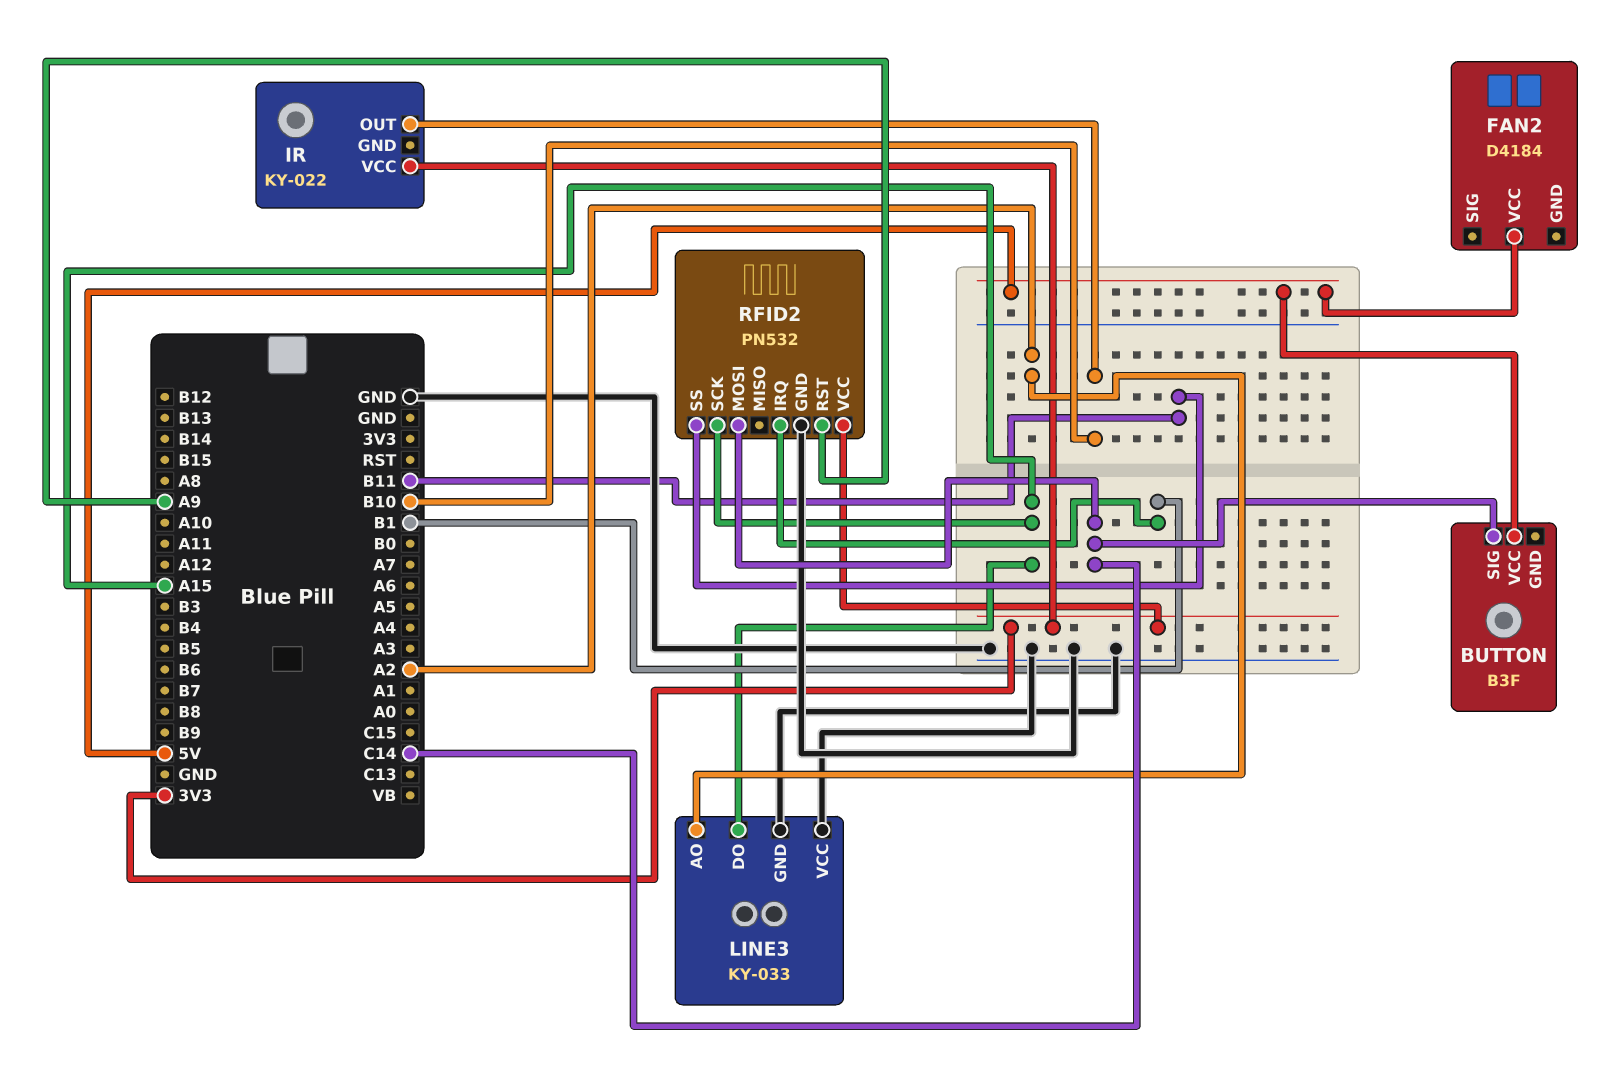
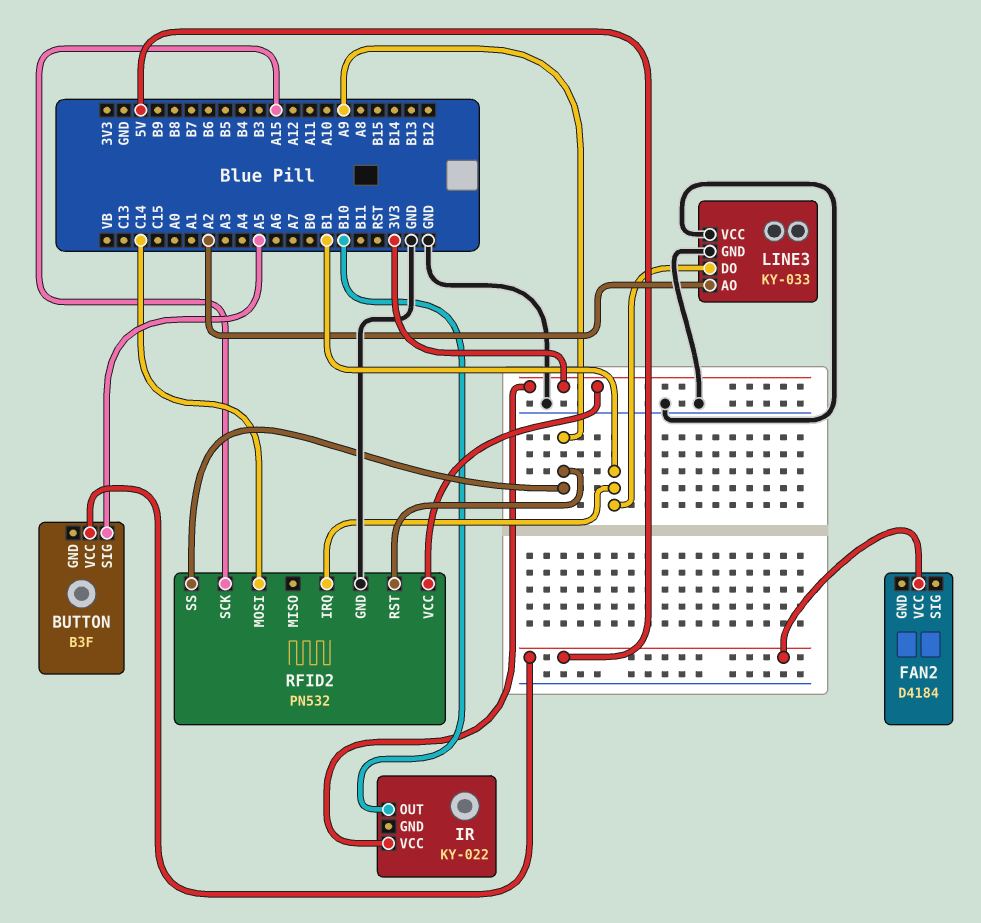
BUTTON pin SIG: C14 -> A5
LINE3 pin DO: A15 -> B1
RFID2 pin SS: B11 -> A9

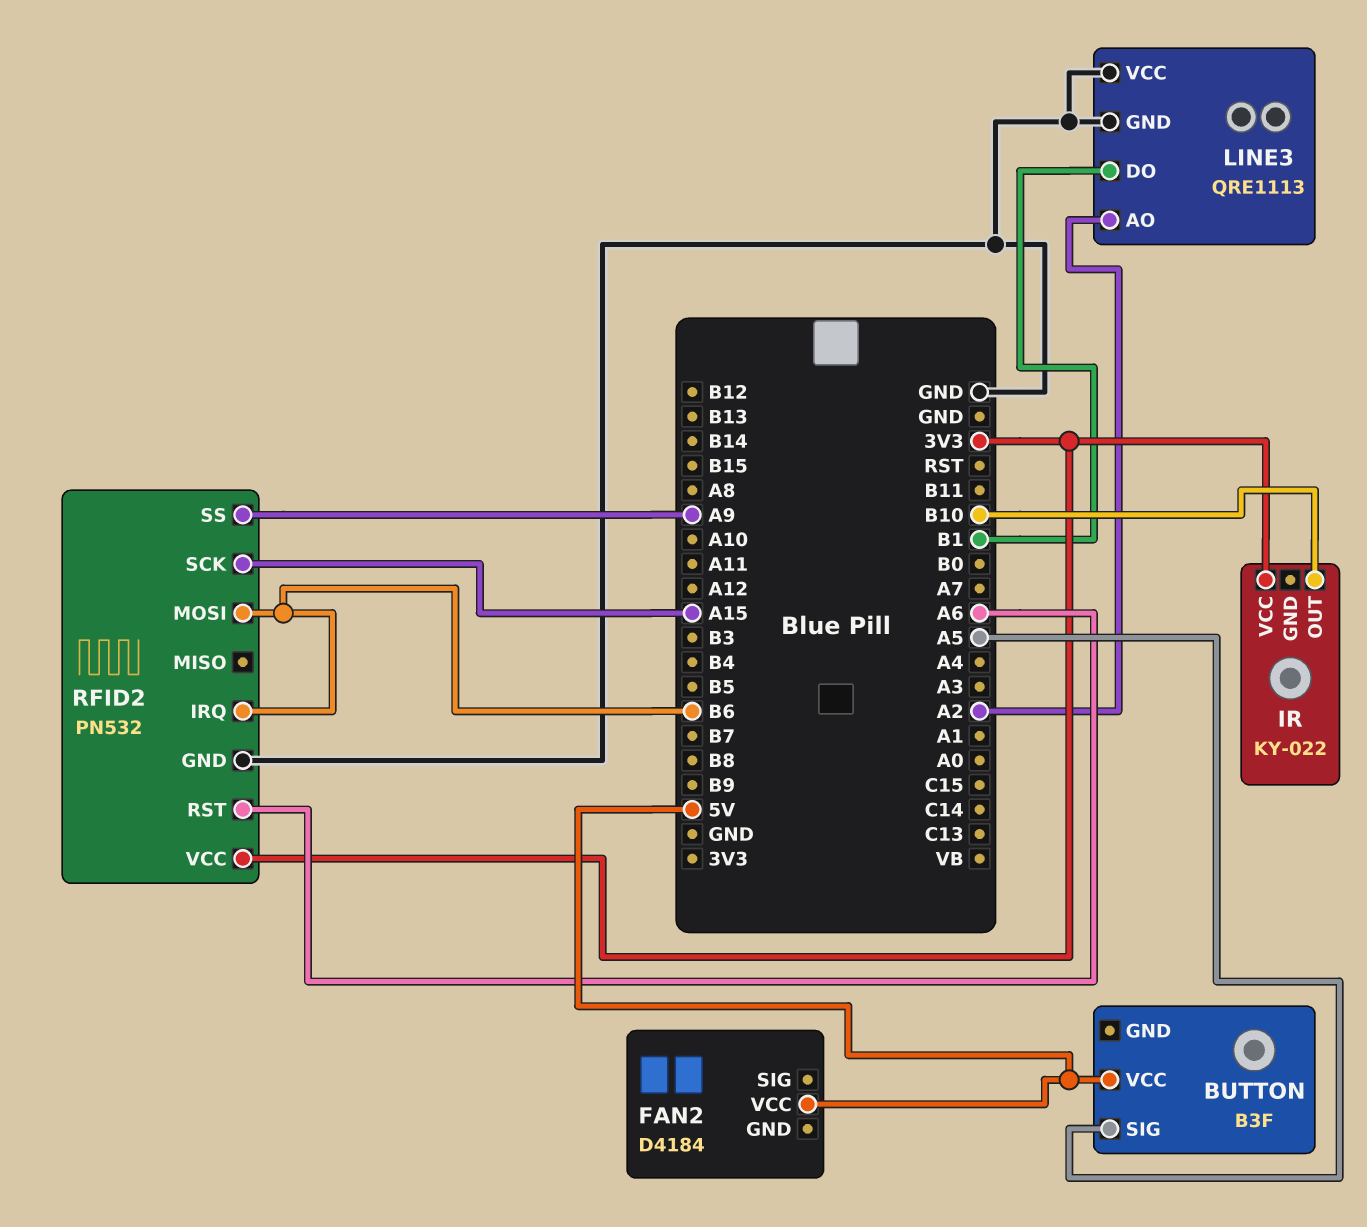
LINE3: KY-033 -> QRE1113
RFID2 pin IRQ: B1 -> B6
RFID2 pin MOSI: C14 -> B6
RFID2 pin RST: A9 -> A6

